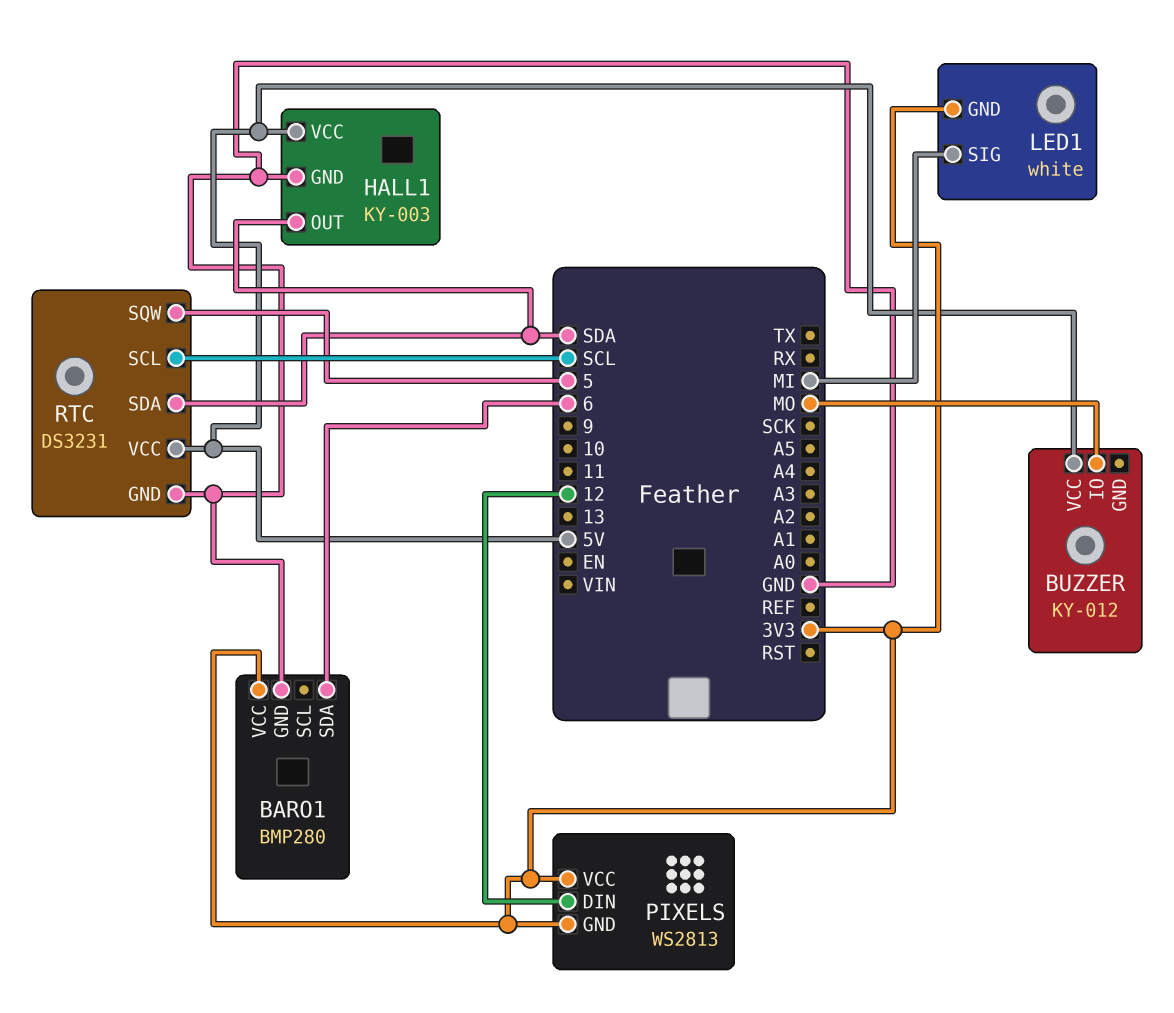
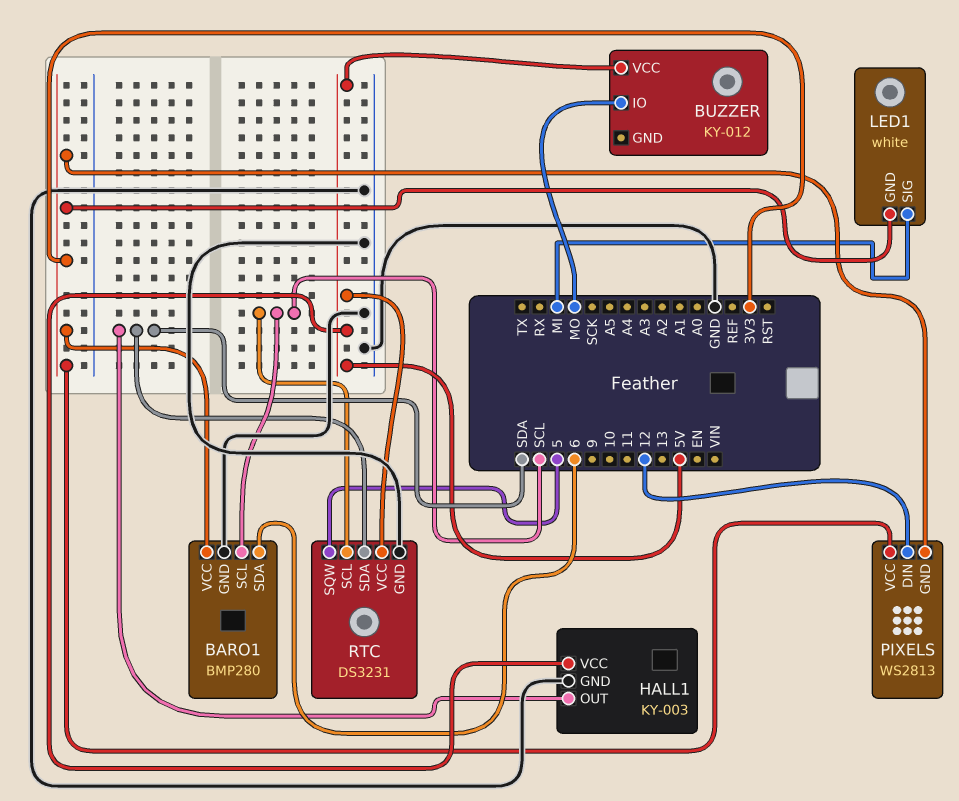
BARO1 pin SCL: none -> SCL

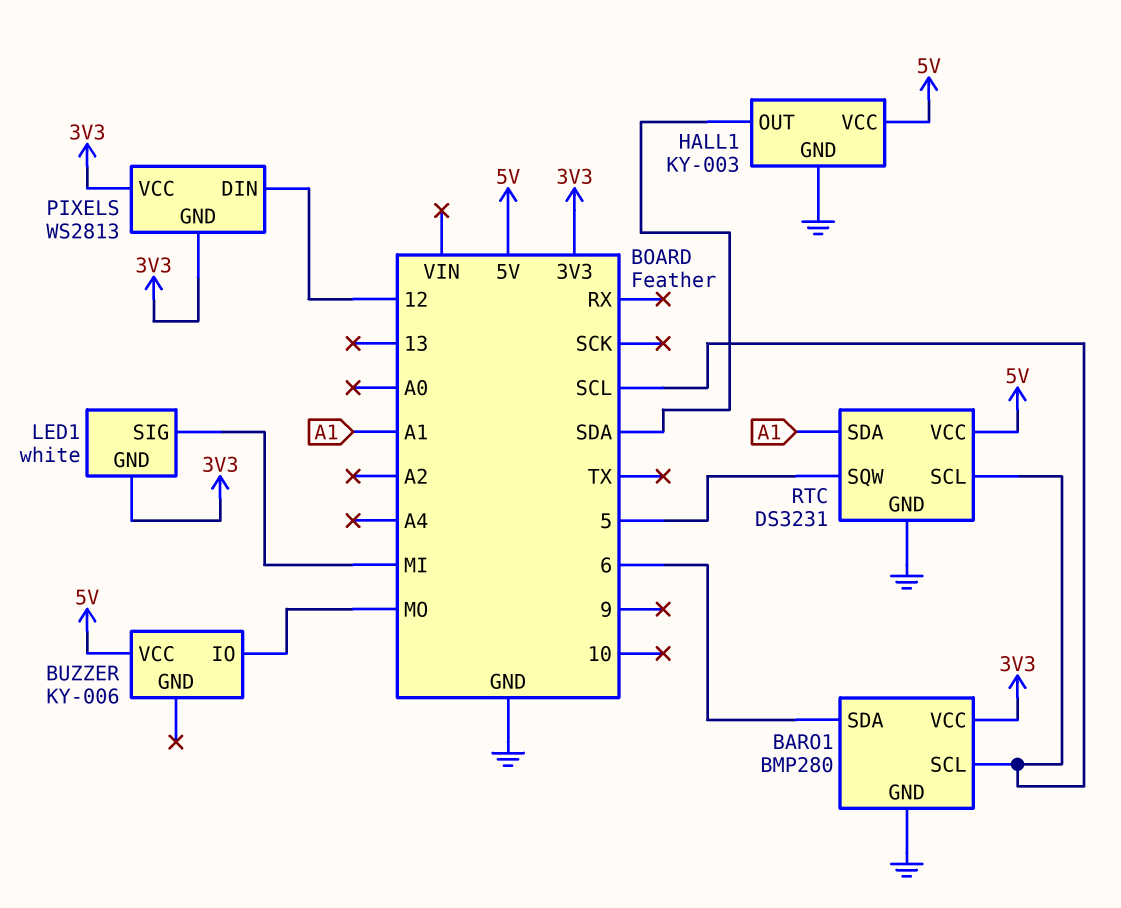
BUZZER: KY-012 -> KY-006
RTC pin SDA: SDA -> A1

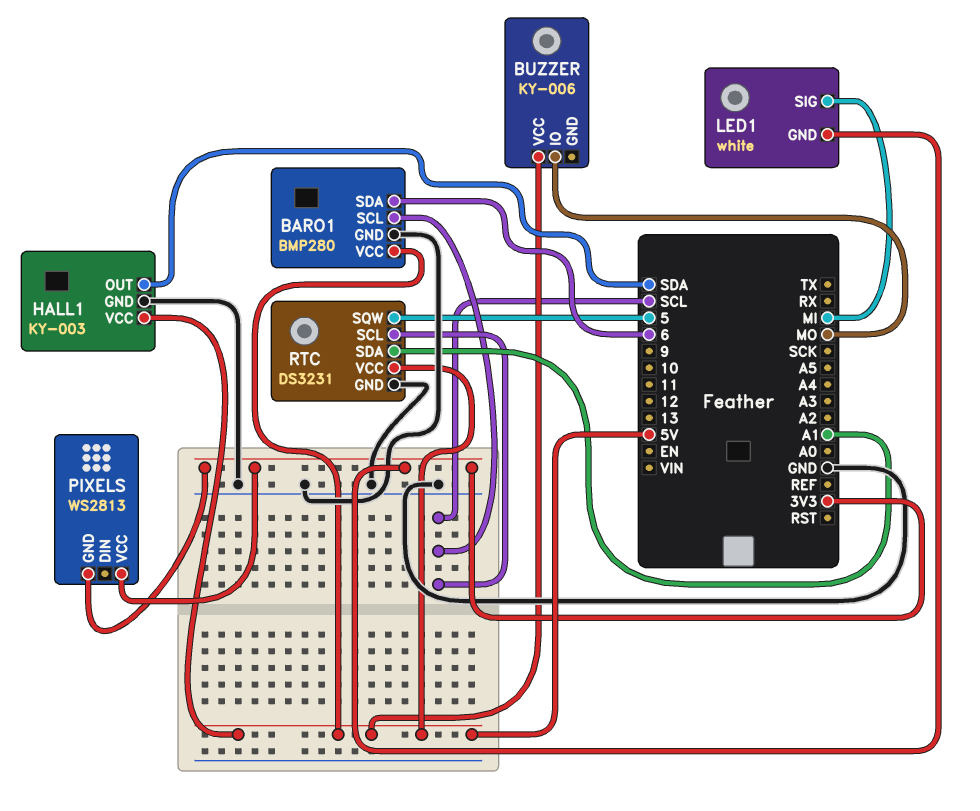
BARO1 pin VCC: 3V3 -> 5V
PIXELS pin DIN: 12 -> none

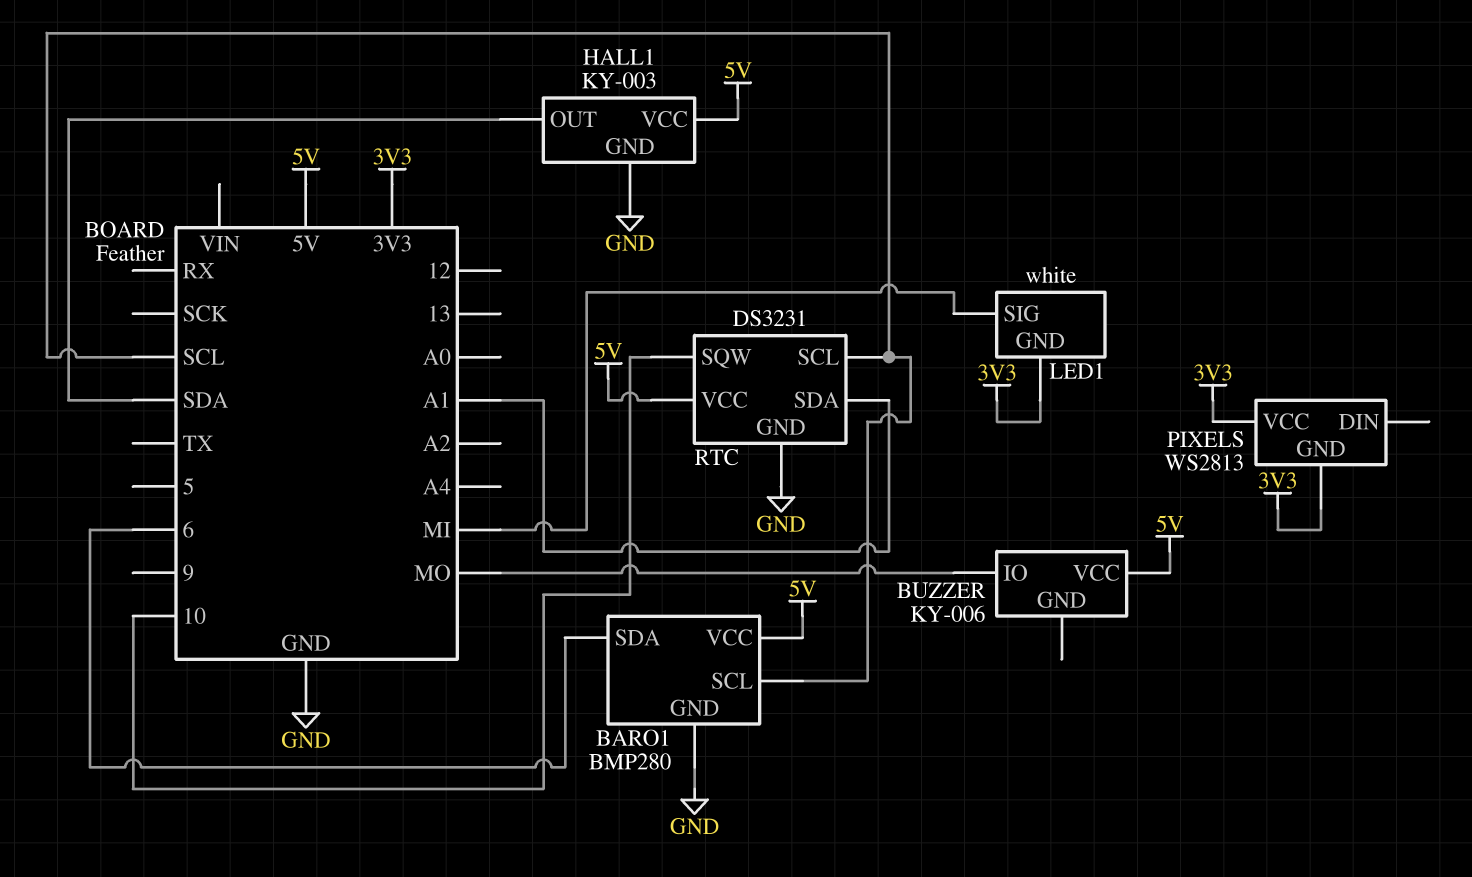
RTC pin SQW: 5 -> 10

